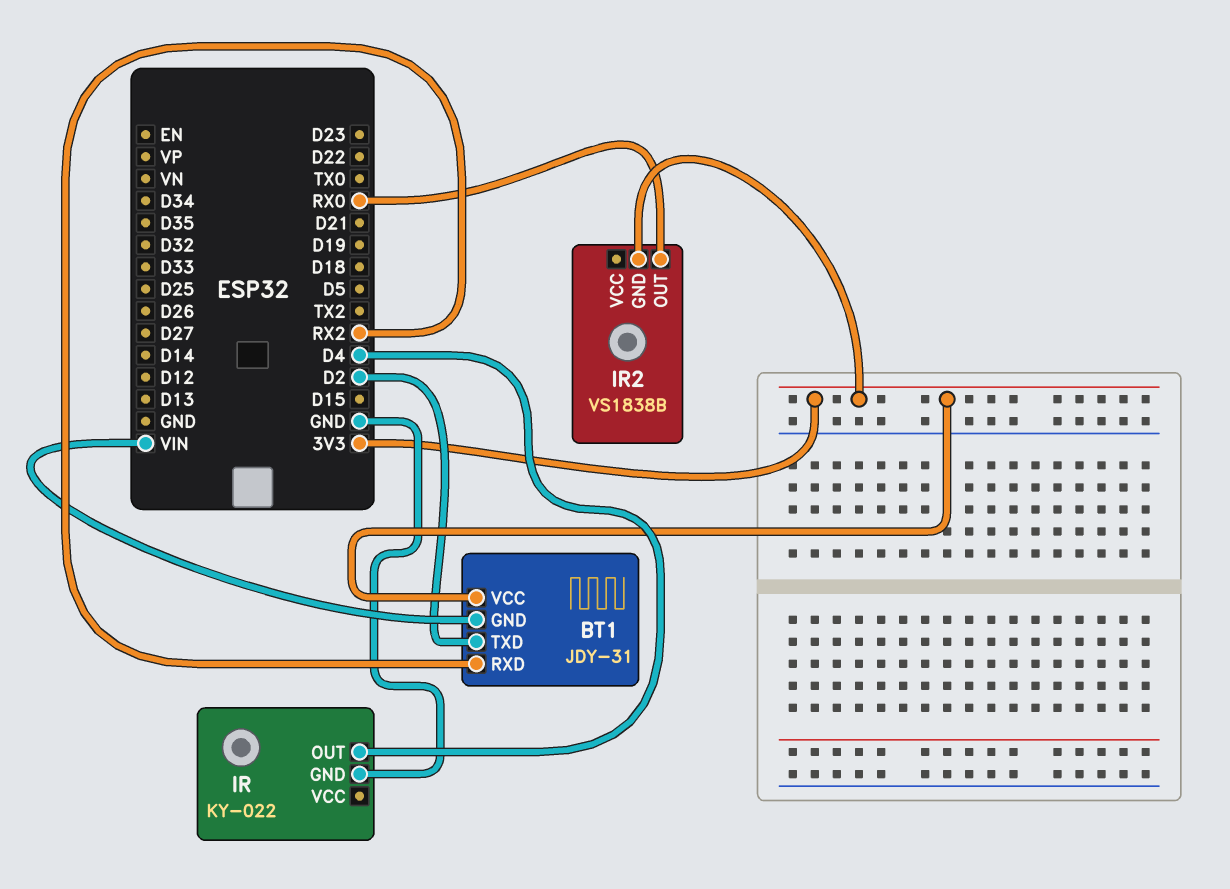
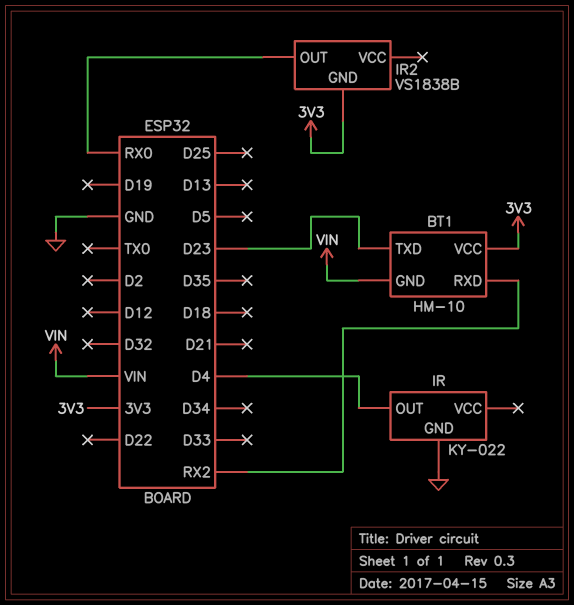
BT1: JDY-31 -> HM-10
BT1 pin TXD: D2 -> D23

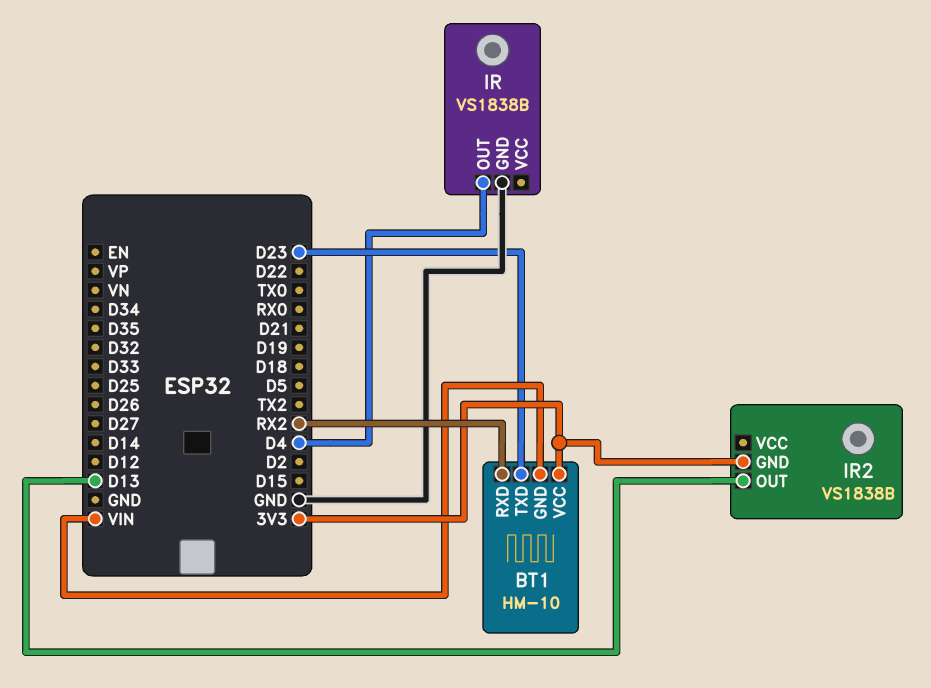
IR: KY-022 -> VS1838B
IR2 pin OUT: RX0 -> D13

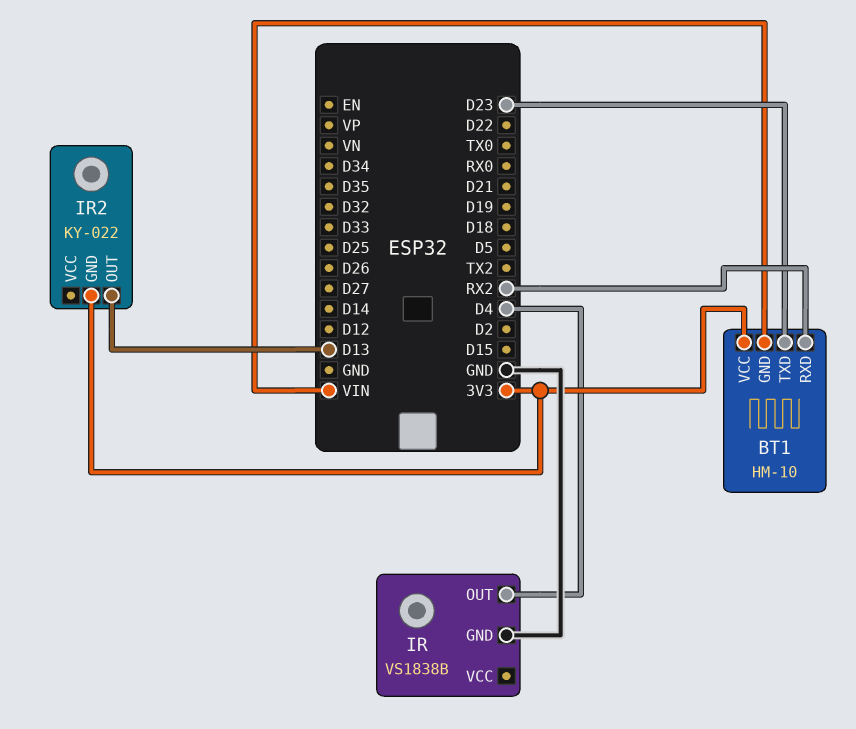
IR2: VS1838B -> KY-022

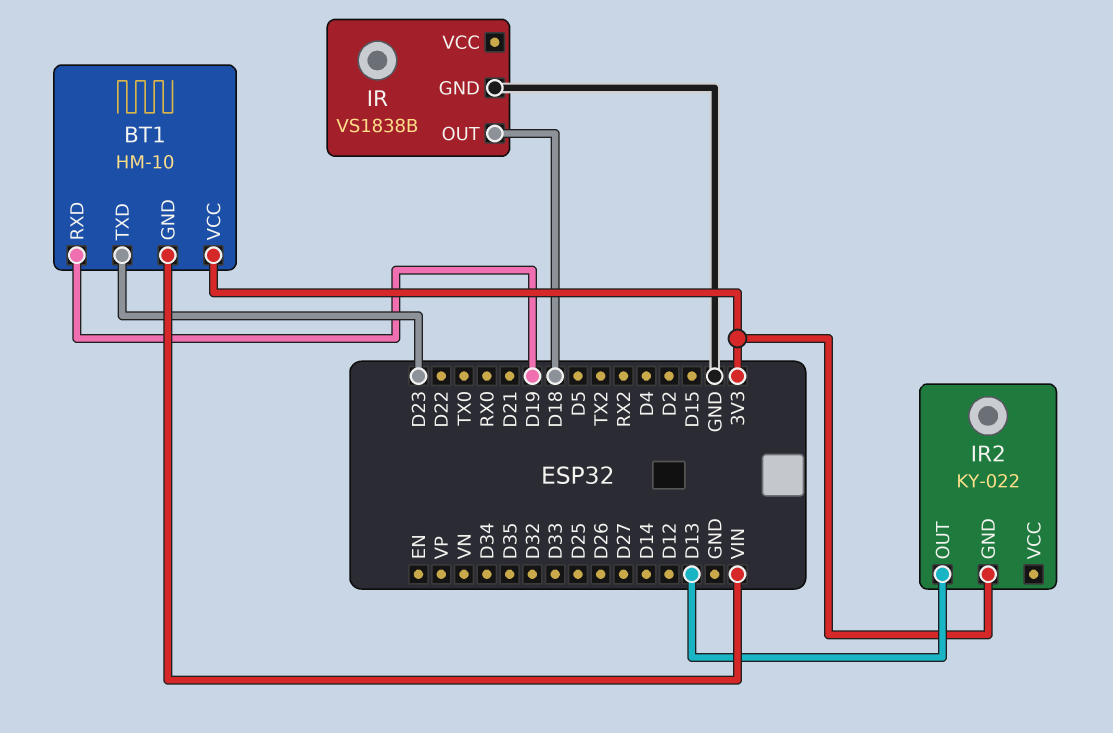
BT1 pin RXD: RX2 -> D19
IR pin OUT: D4 -> D18

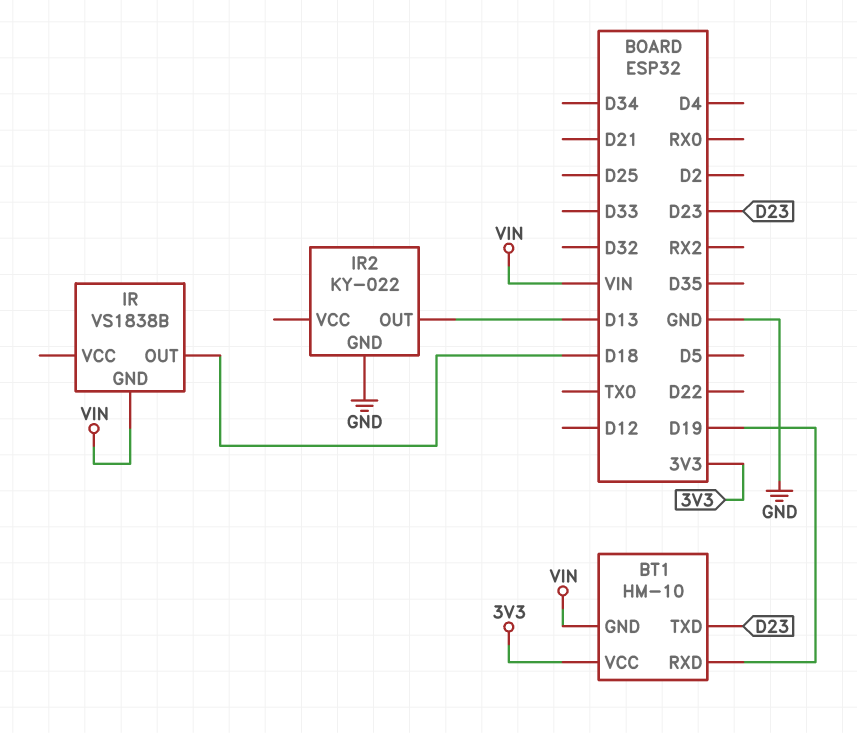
IR pin GND: GND -> VIN
IR2 pin GND: 3V3 -> GND

